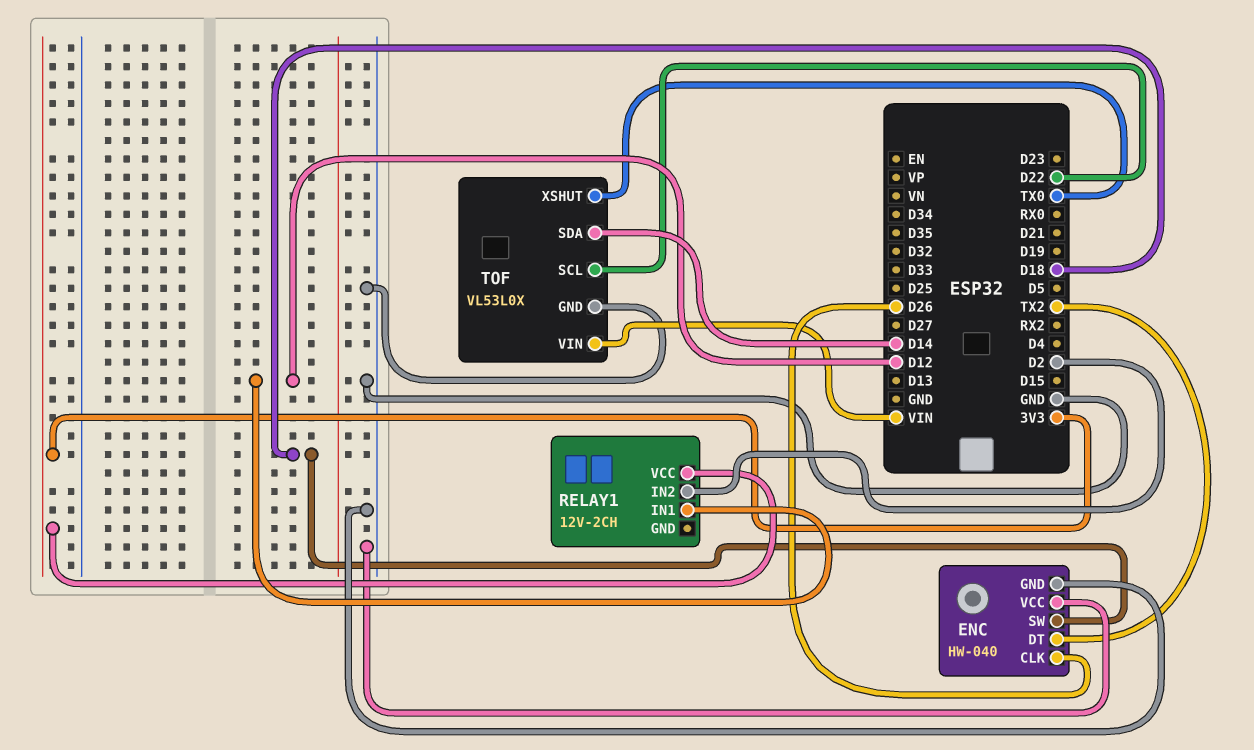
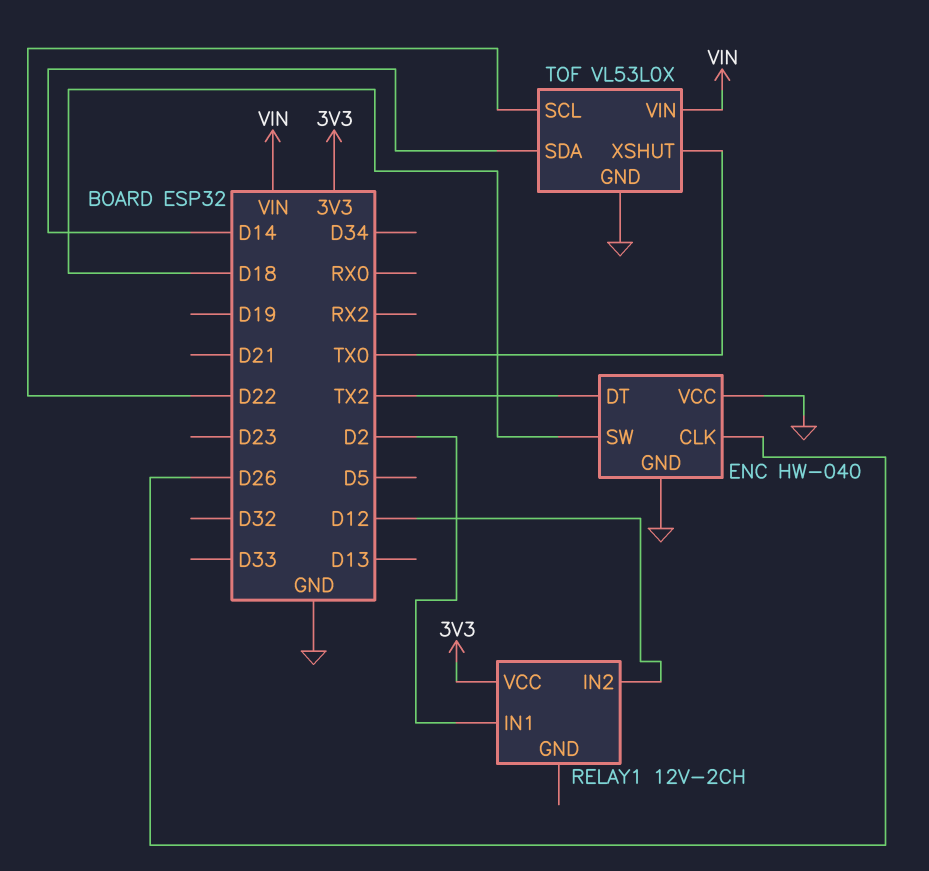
RELAY1 pin IN1: D12 -> D2
RELAY1 pin IN2: D2 -> D12

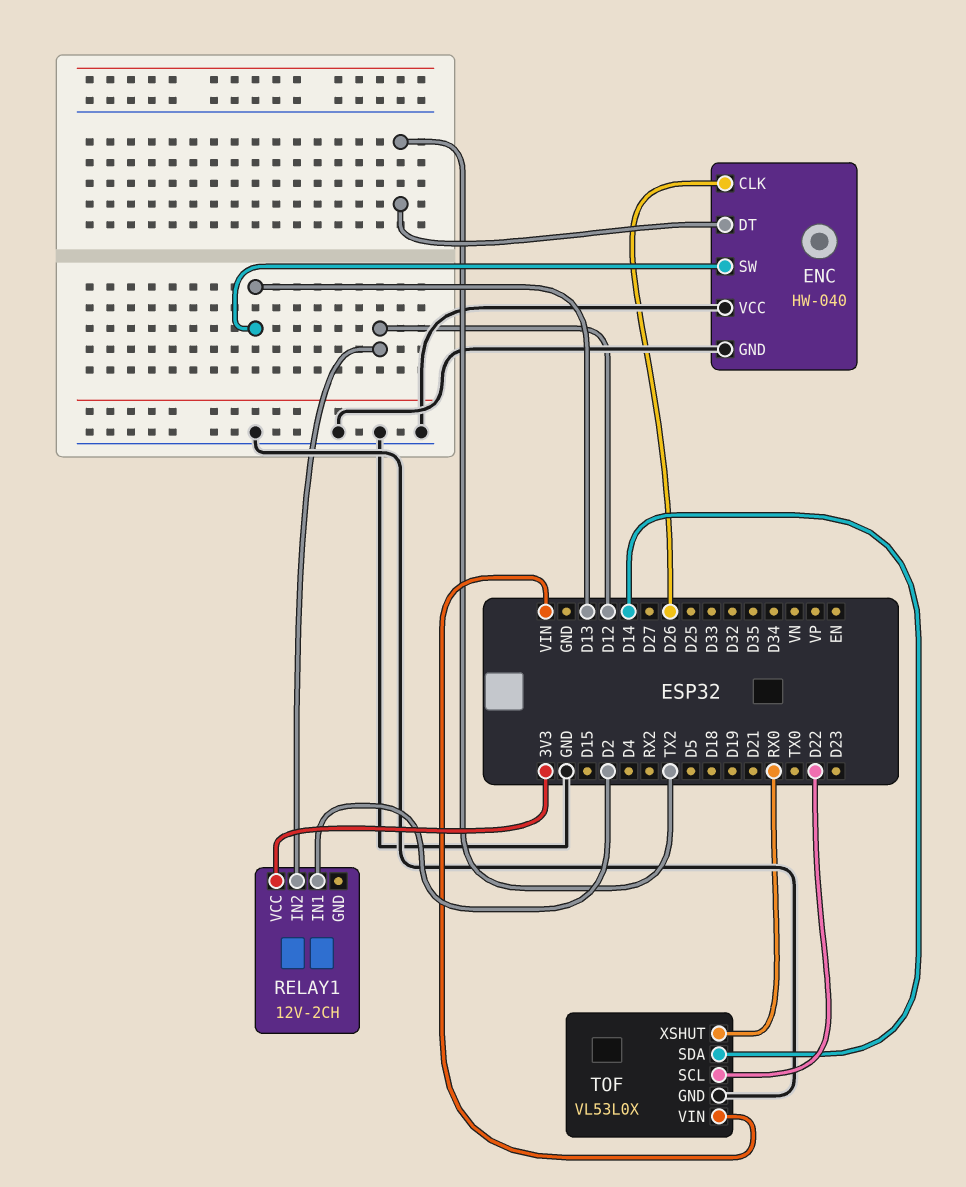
ENC pin SW: D18 -> D13
TOF pin XSHUT: TX0 -> RX0

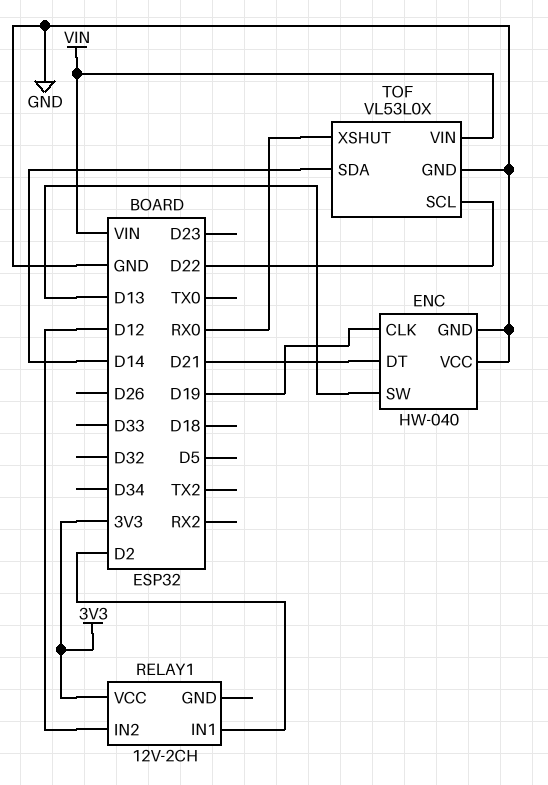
ENC pin CLK: D26 -> D19
ENC pin DT: TX2 -> D21

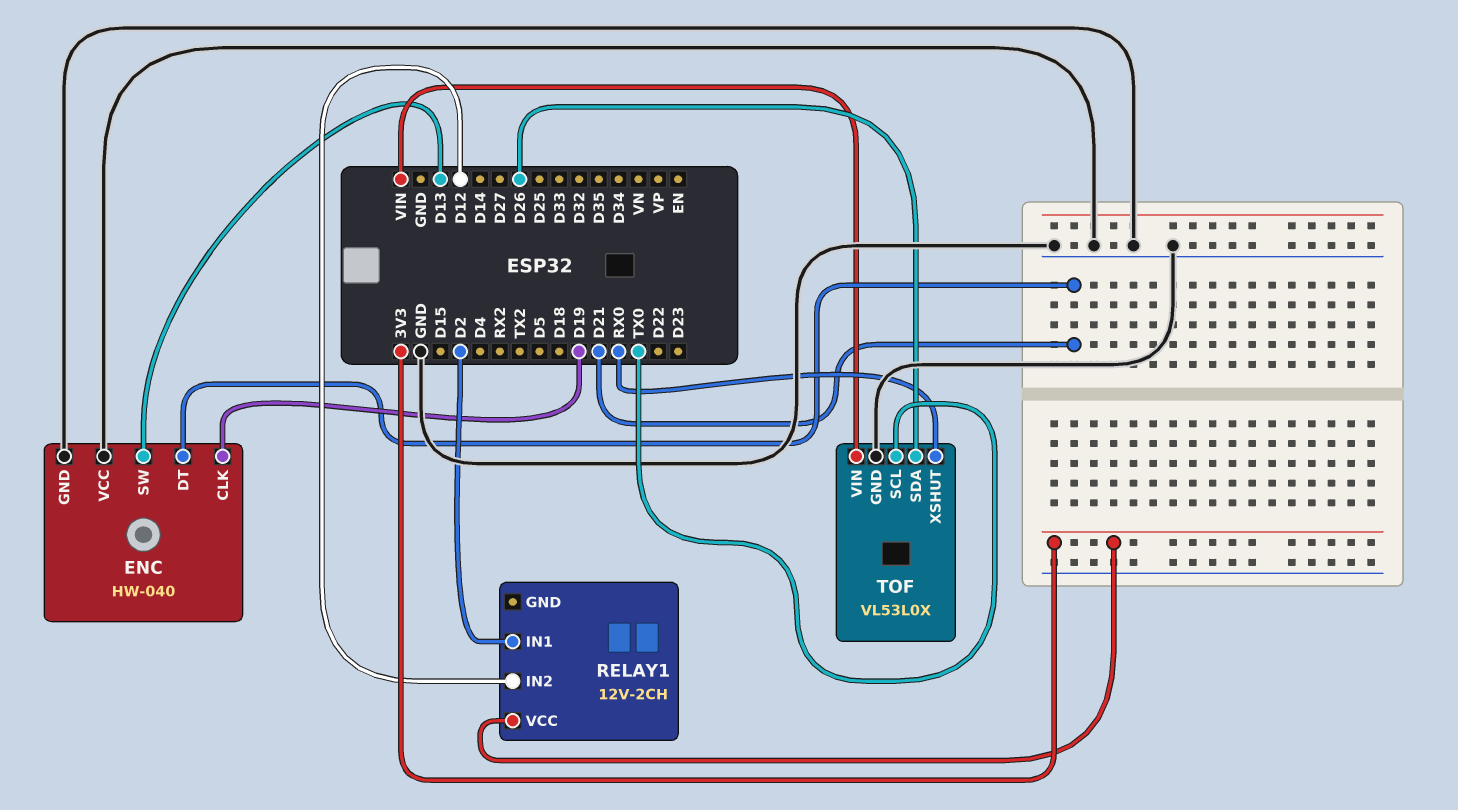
TOF pin SCL: D22 -> TX0
TOF pin SDA: D14 -> D26

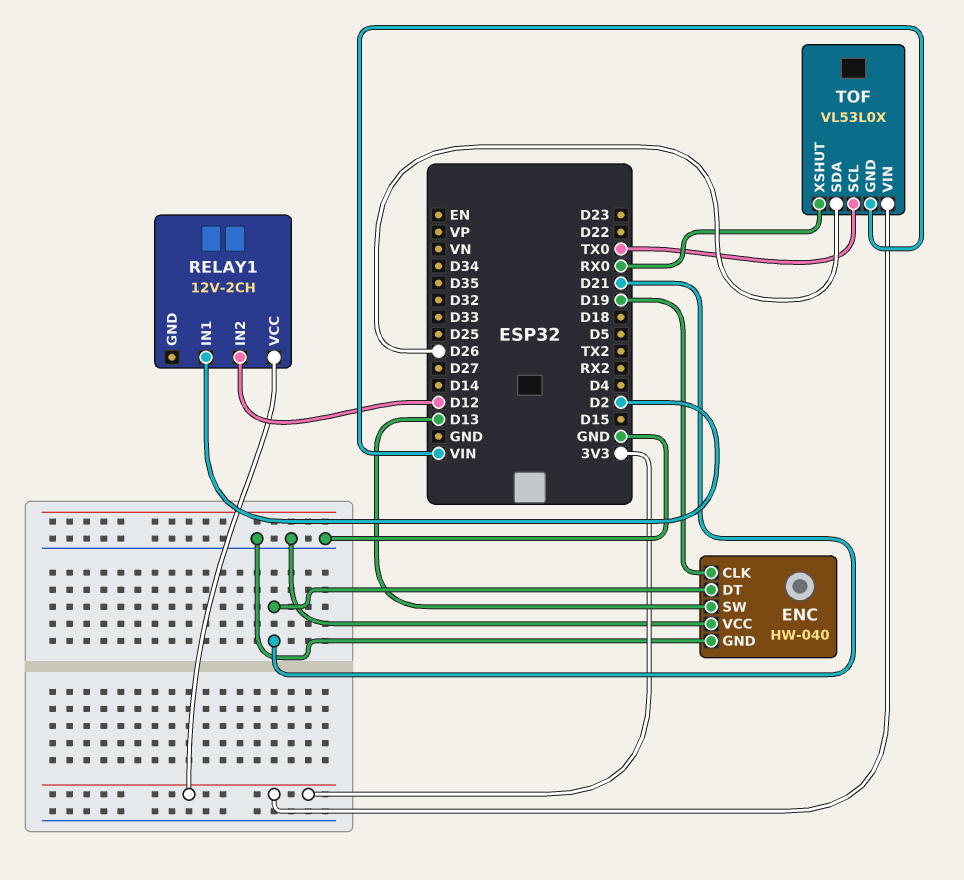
TOF pin GND: GND -> VIN
TOF pin VIN: VIN -> 3V3

